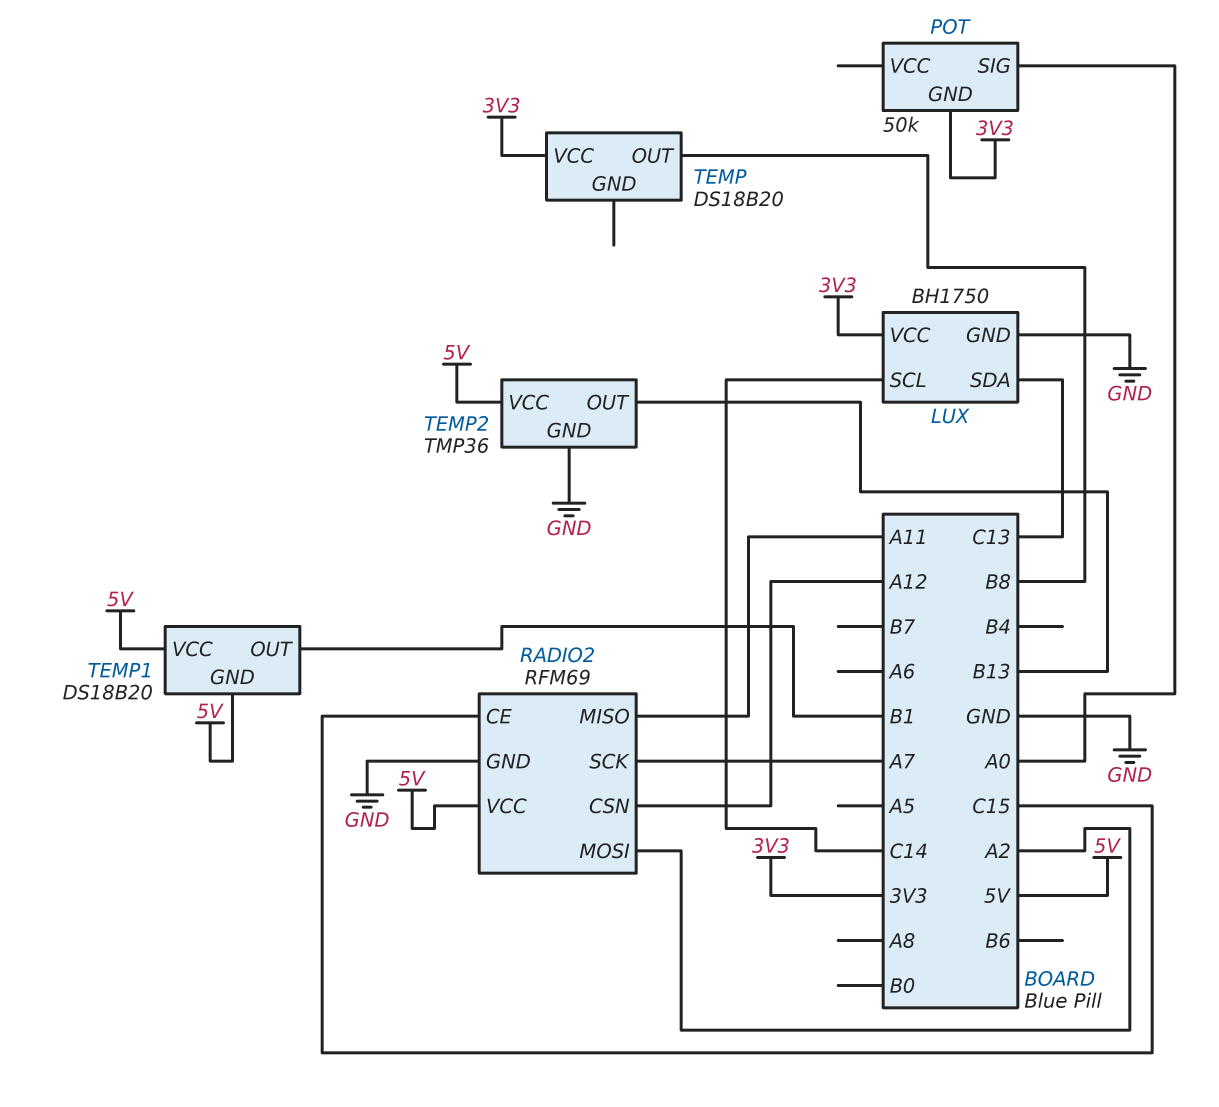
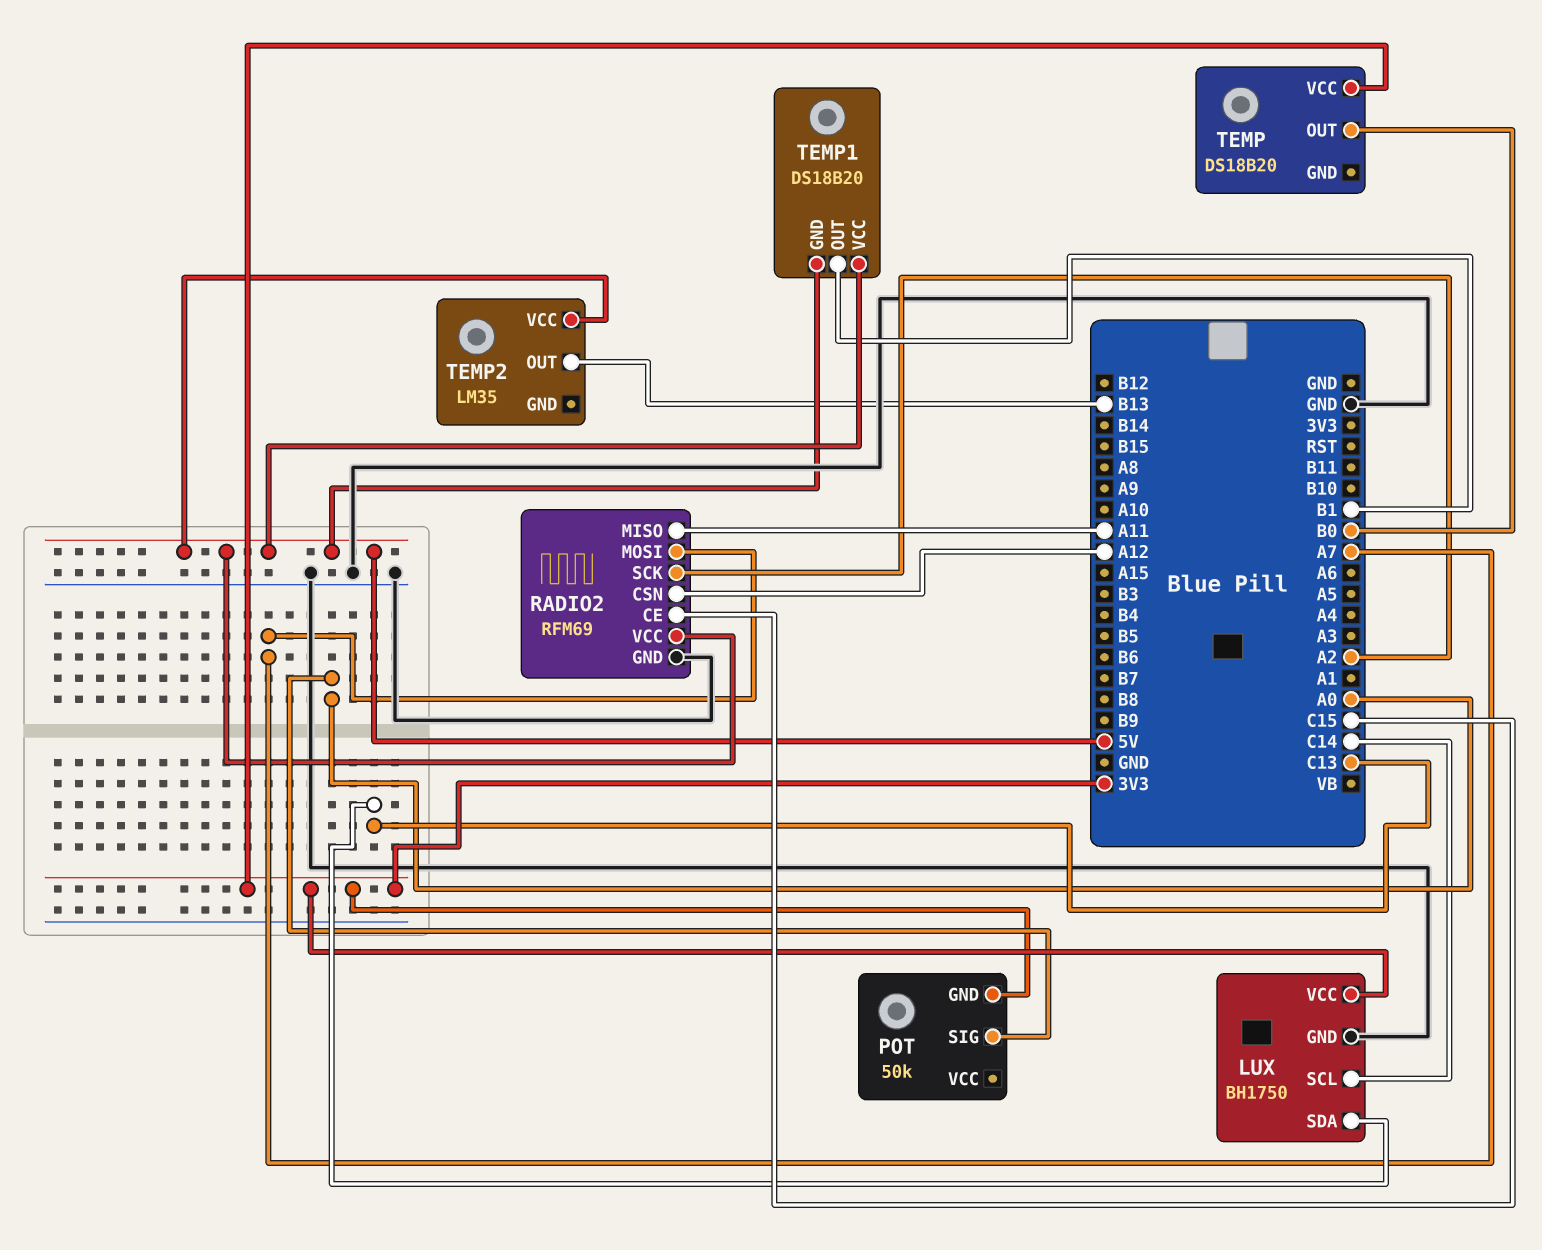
RADIO2 pin MOSI: A2 -> A7
RADIO2 pin SCK: A7 -> A2
TEMP pin OUT: B8 -> B0
TEMP2: TMP36 -> LM35
TEMP2 pin GND: GND -> none

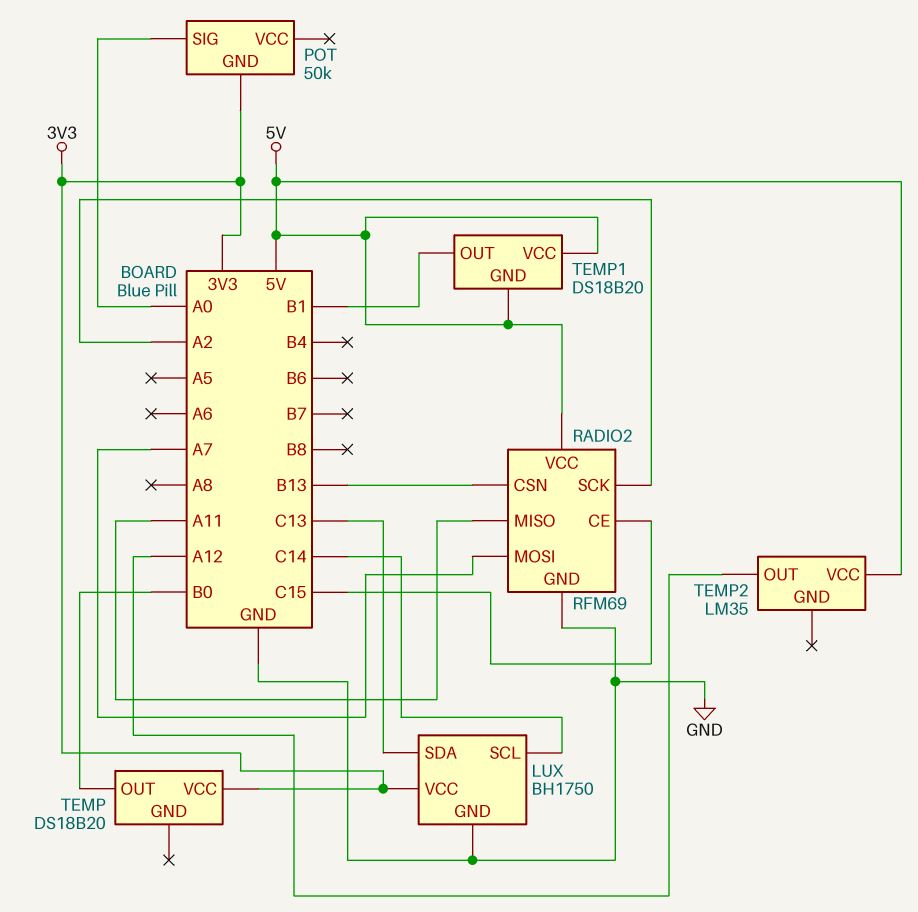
RADIO2 pin CSN: A12 -> B13
TEMP2 pin OUT: B13 -> A12

